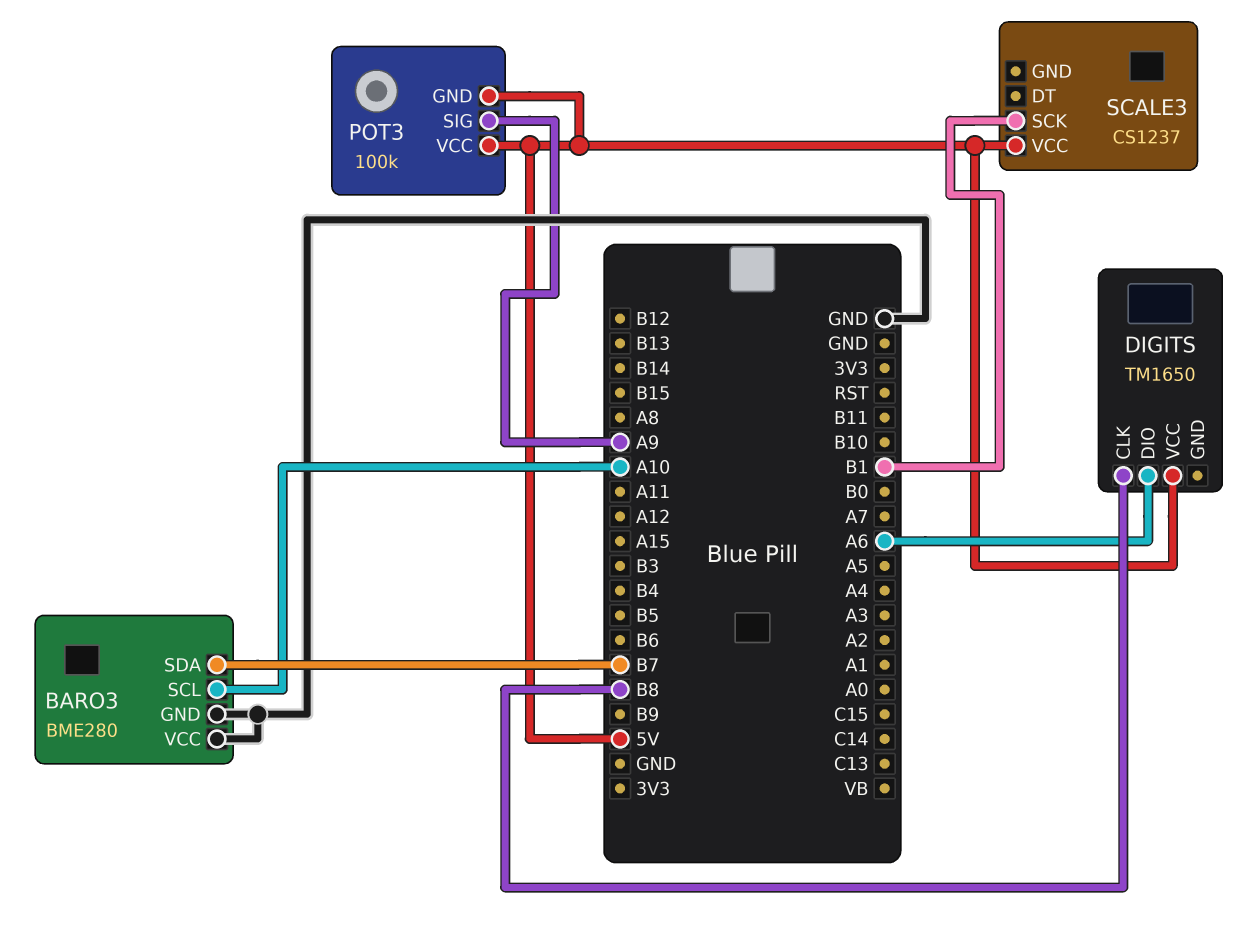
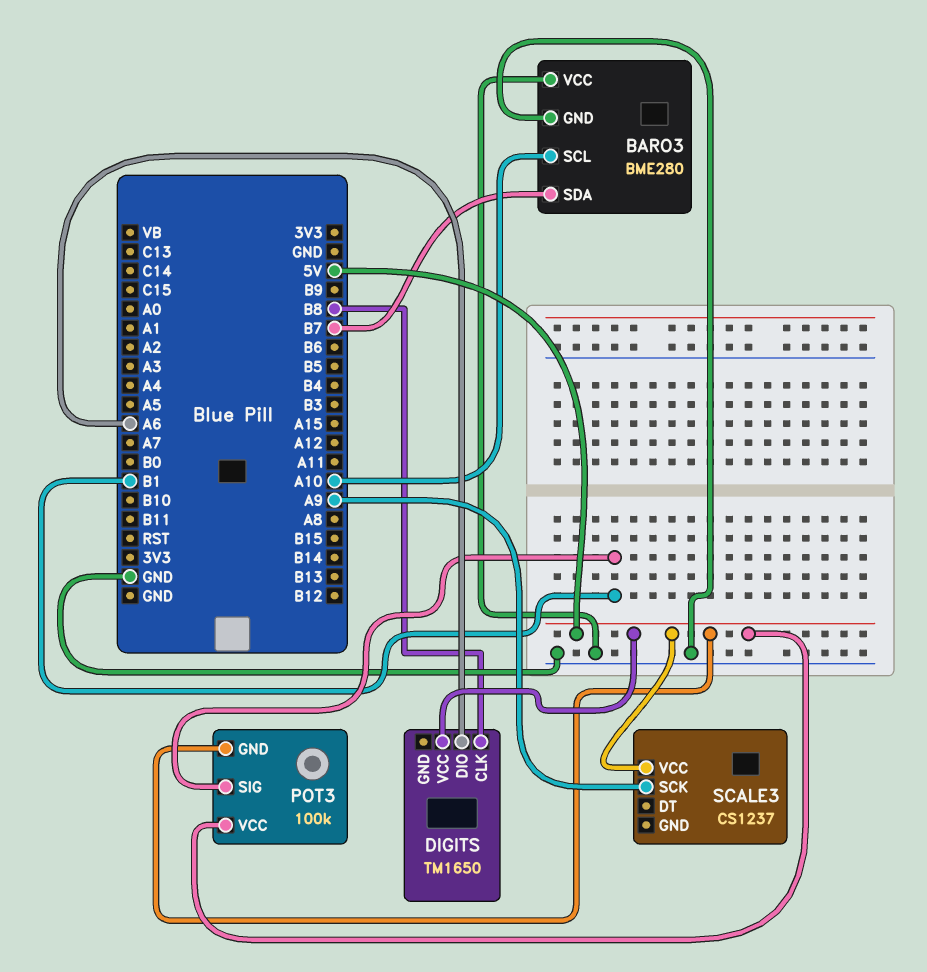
POT3 pin SIG: A9 -> B1
SCALE3 pin SCK: B1 -> A9

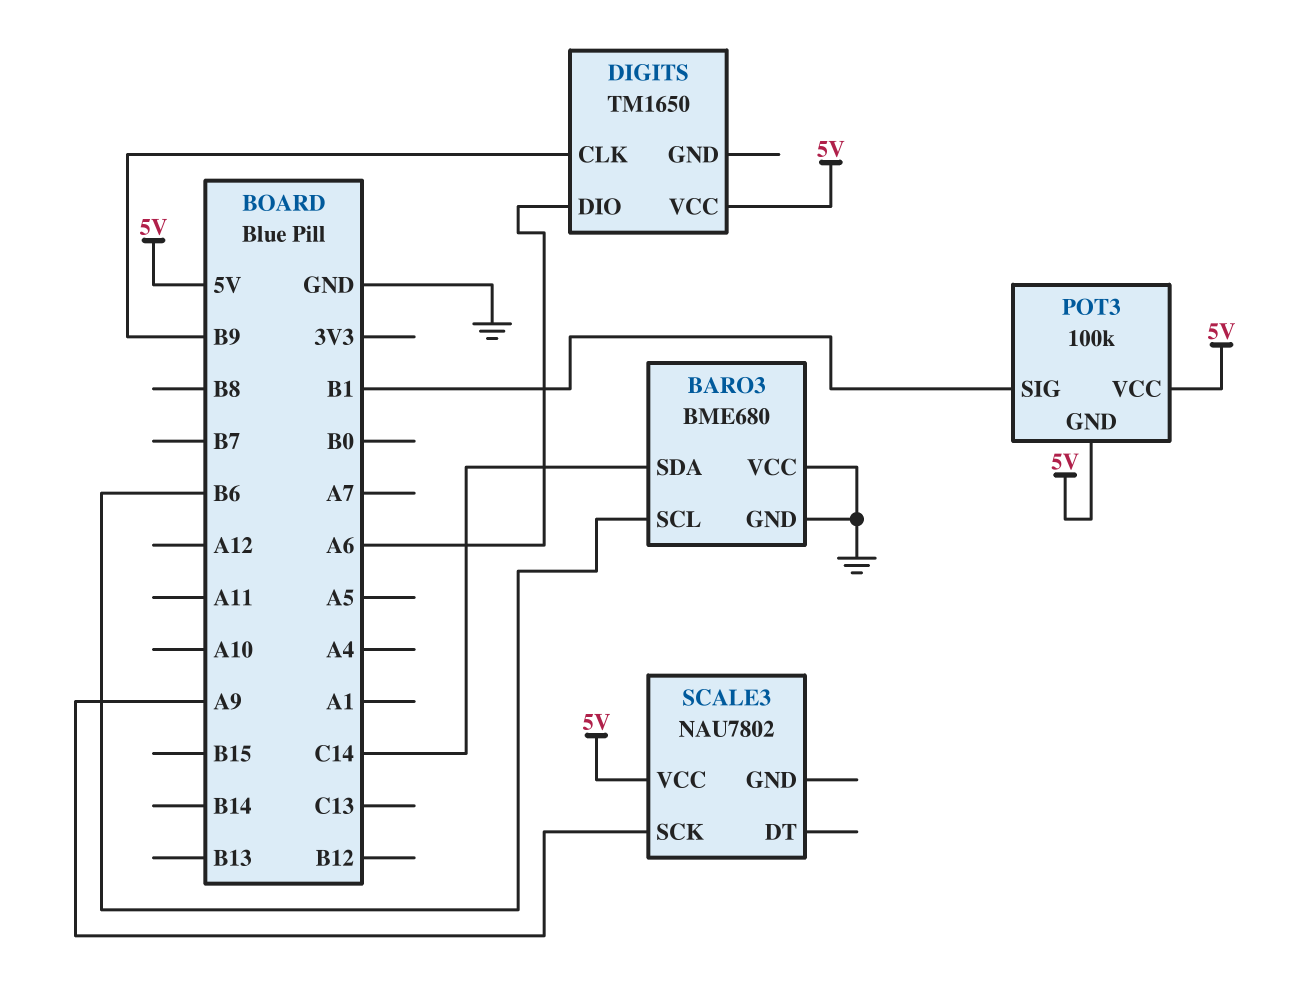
BARO3: BME280 -> BME680
BARO3 pin SCL: A10 -> B6
BARO3 pin SDA: B7 -> C14
DIGITS pin CLK: B8 -> B9
SCALE3: CS1237 -> NAU7802

